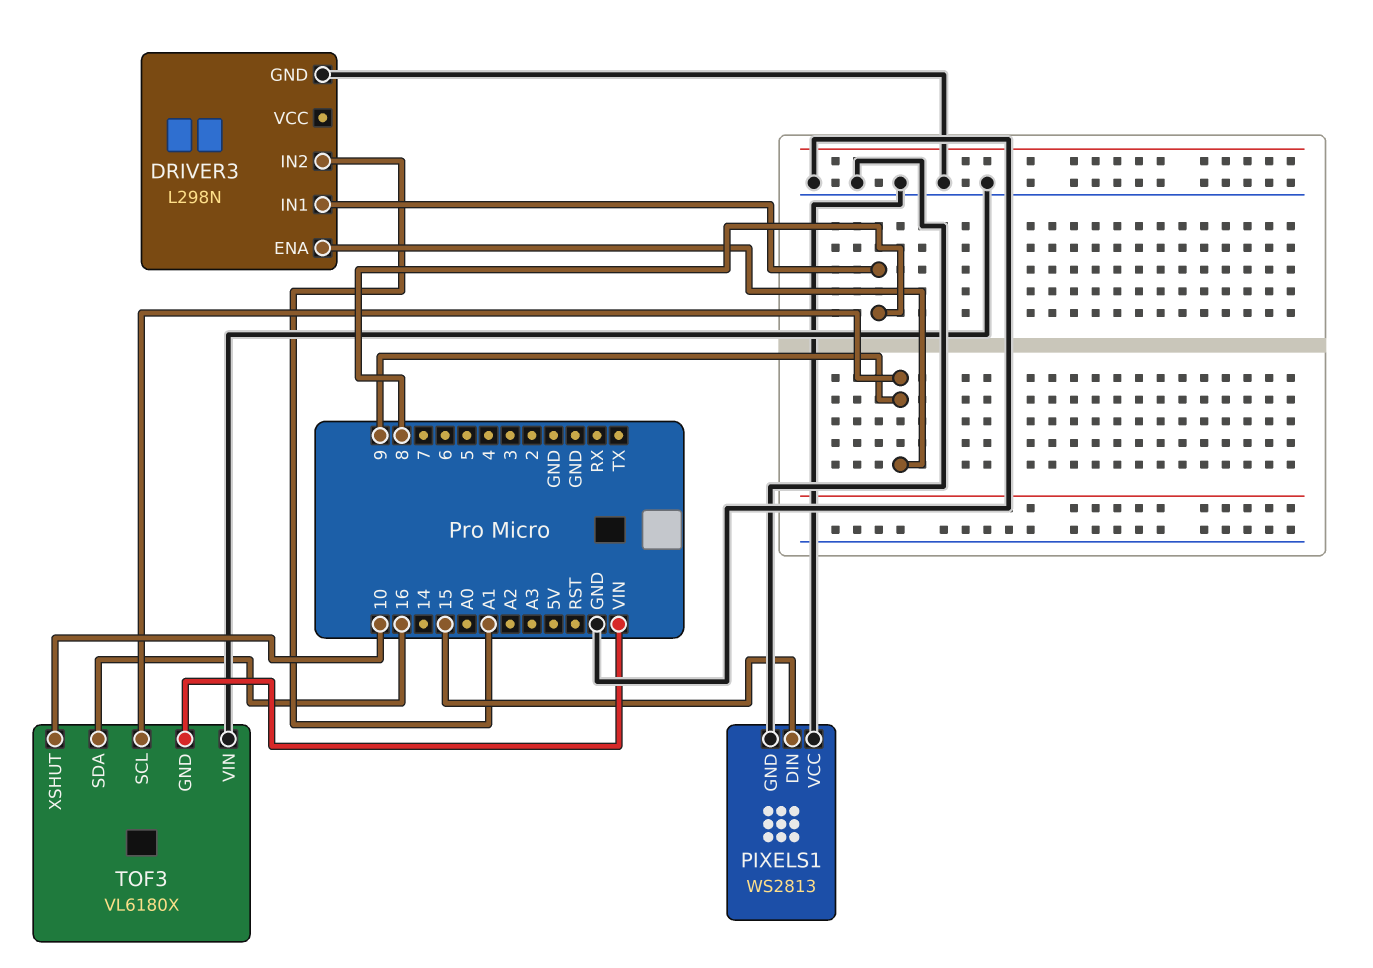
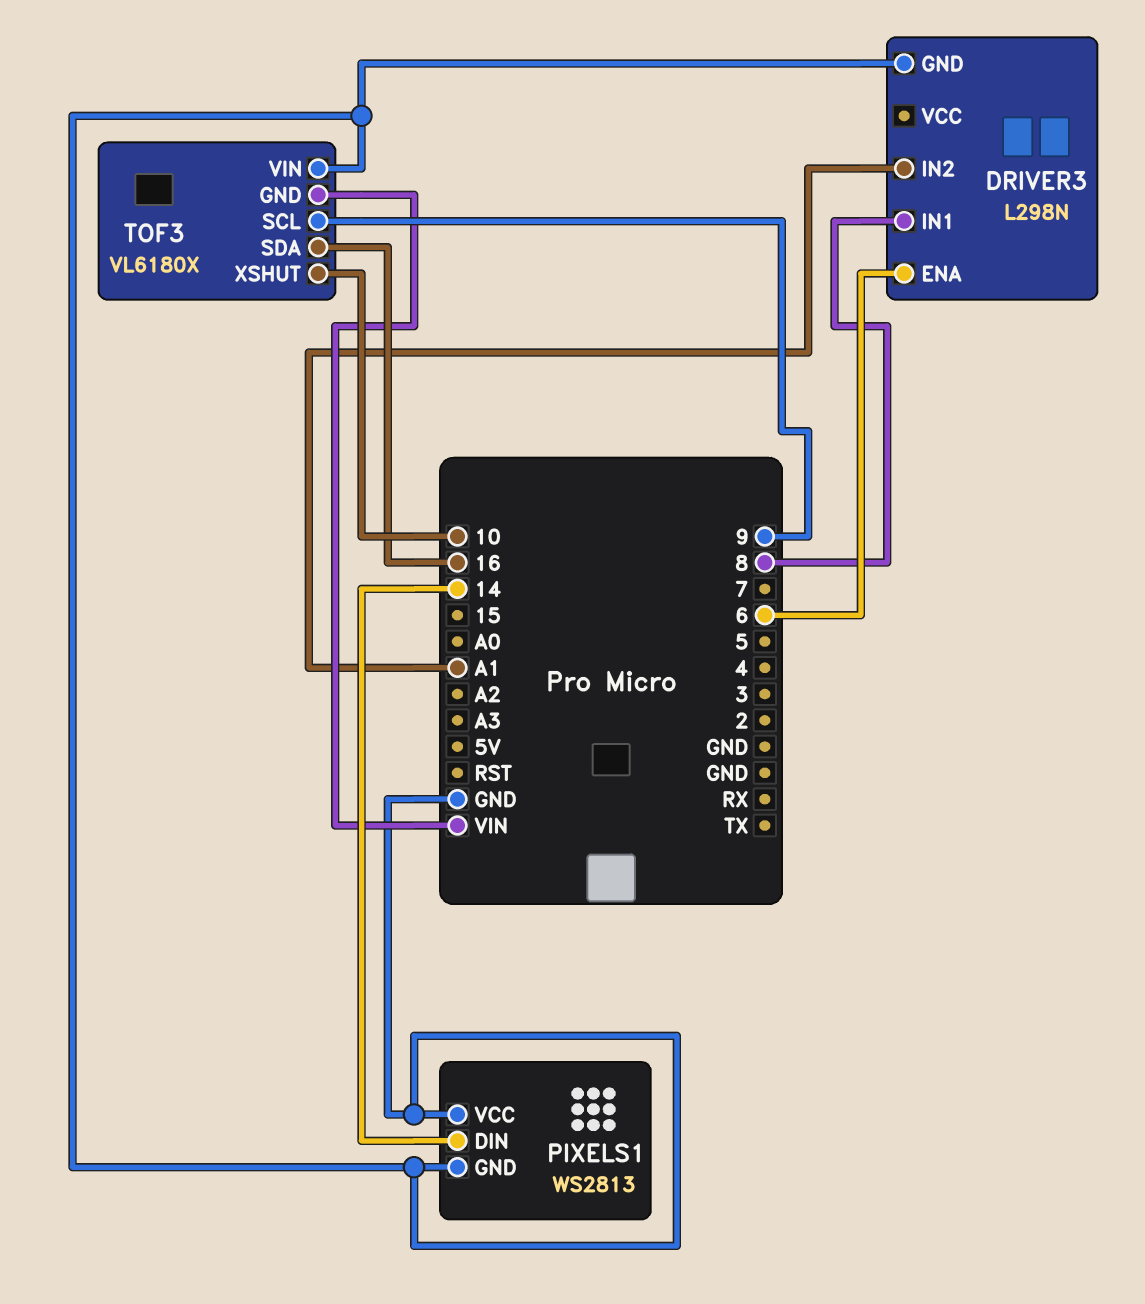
DRIVER3 pin ENA: 9 -> 6
PIXELS1 pin DIN: 15 -> 14

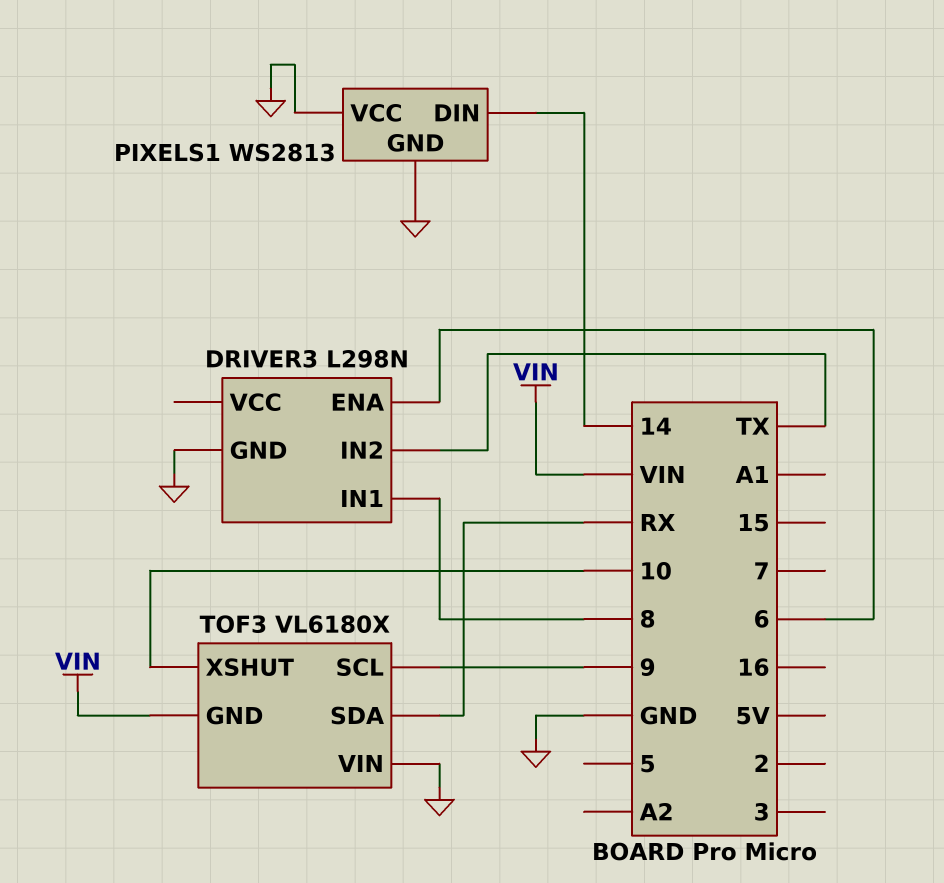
DRIVER3 pin IN2: A1 -> TX
TOF3 pin SDA: 16 -> RX

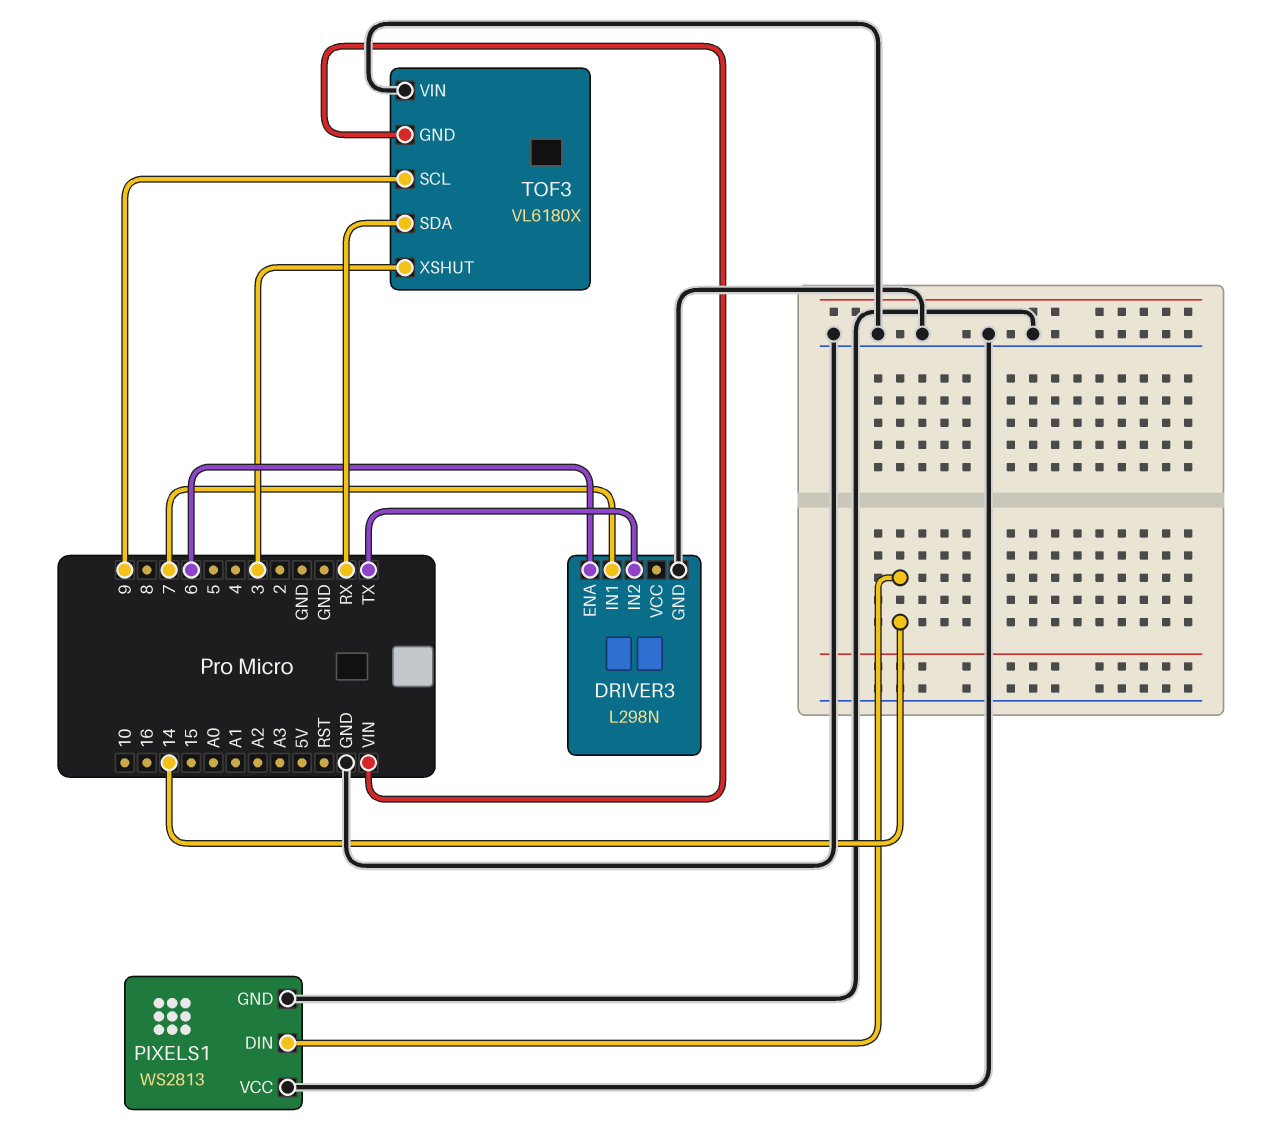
DRIVER3 pin IN1: 8 -> 7
TOF3 pin XSHUT: 10 -> 3

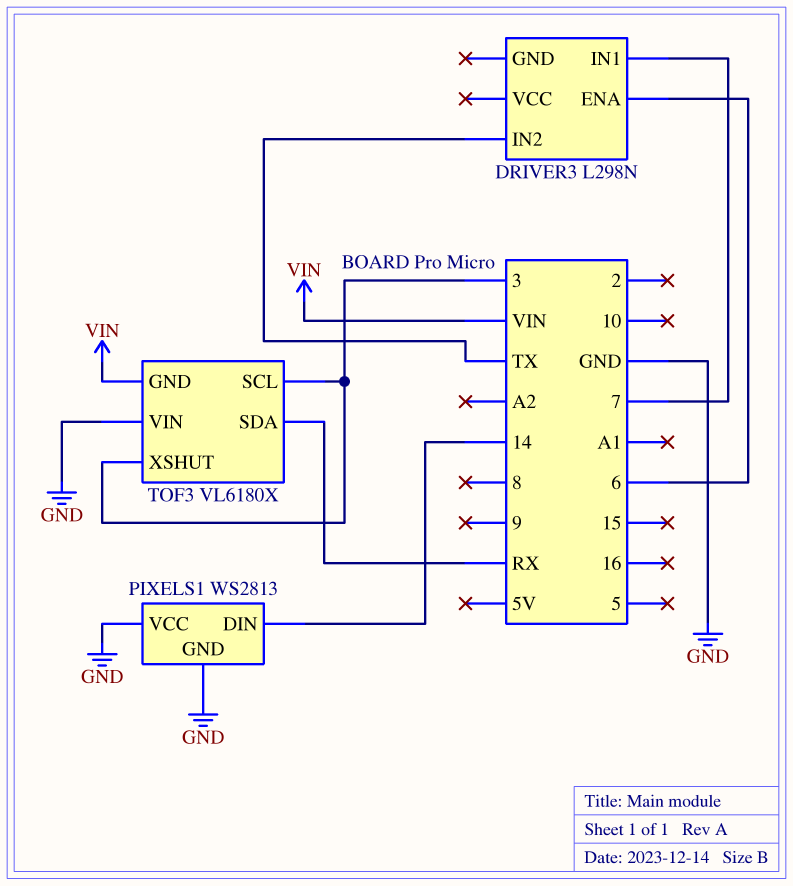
DRIVER3 pin GND: GND -> none
TOF3 pin SCL: 9 -> 3

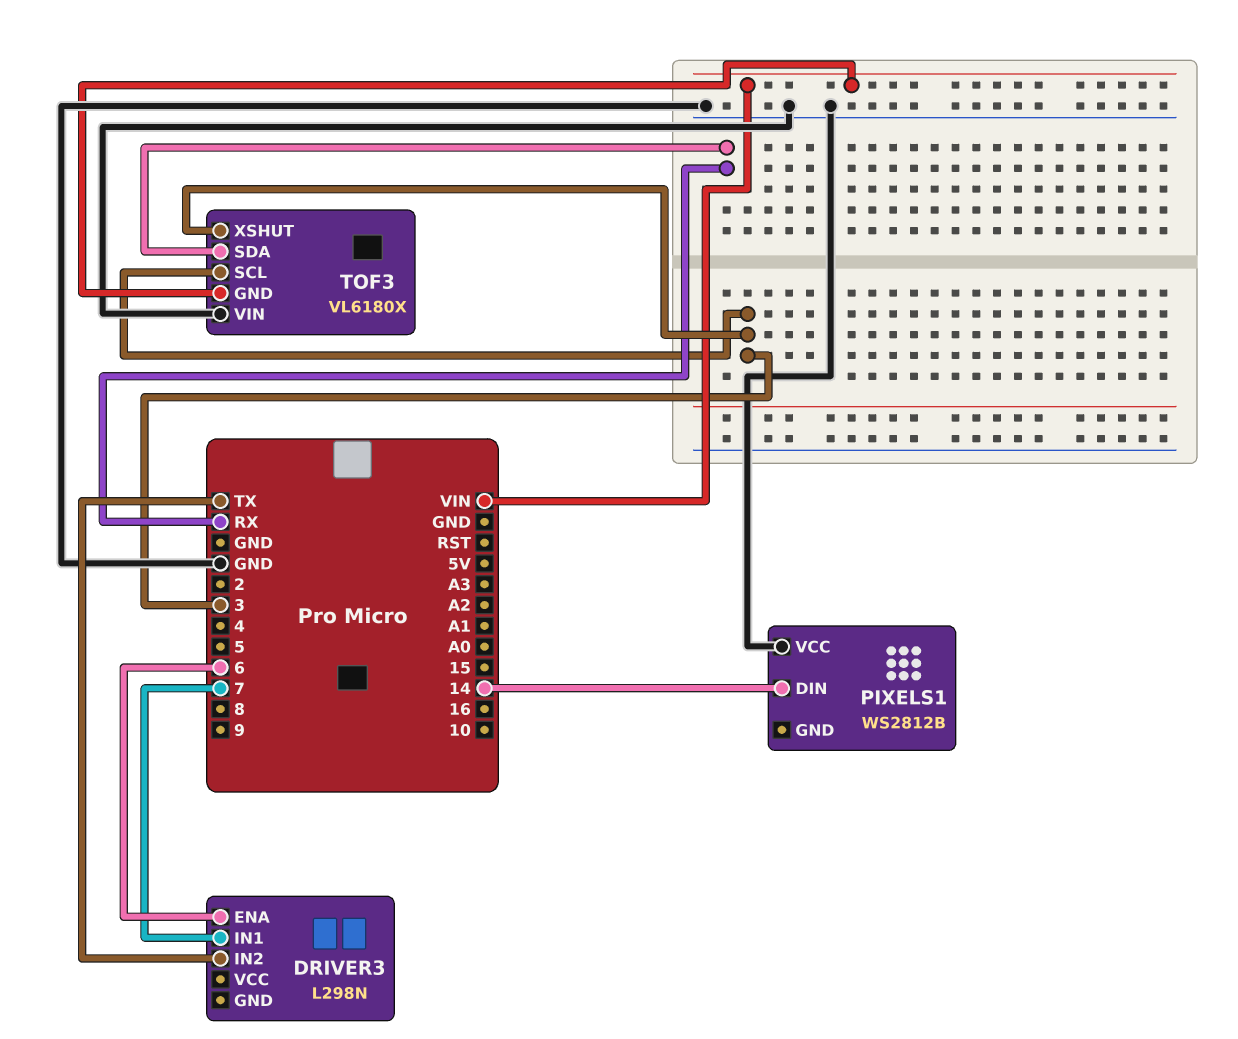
PIXELS1: WS2813 -> WS2812B
PIXELS1 pin GND: GND -> none

